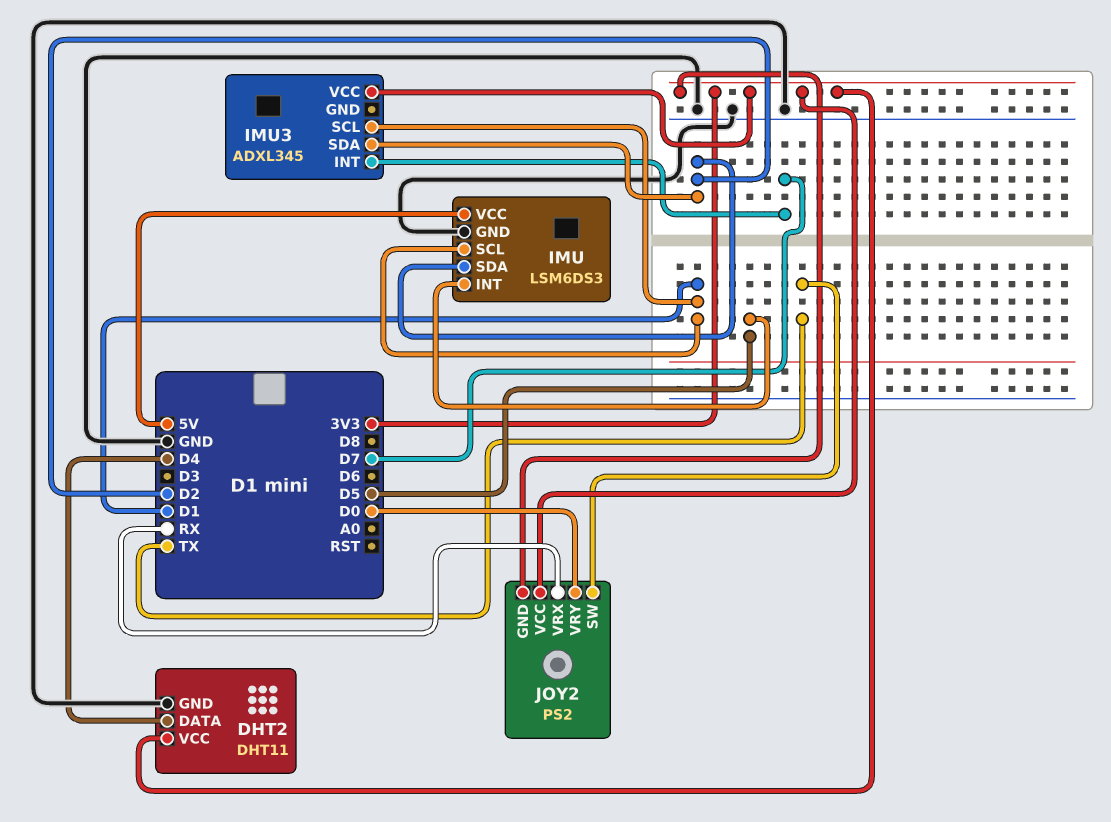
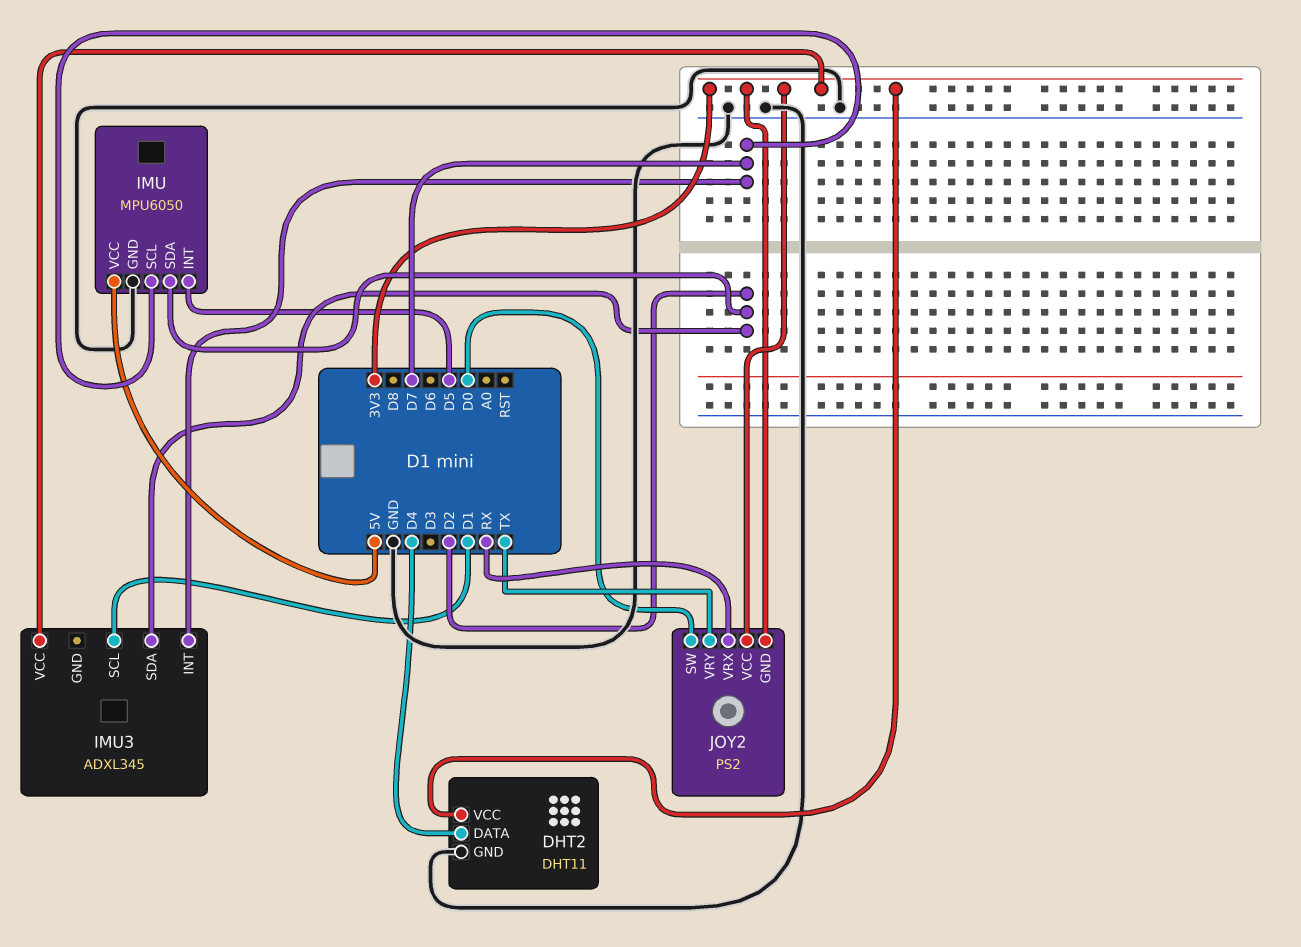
IMU: LSM6DS3 -> MPU6050
IMU pin SCL: D1 -> D7
JOY2 pin SW: TX -> D0
JOY2 pin VRY: D0 -> TX

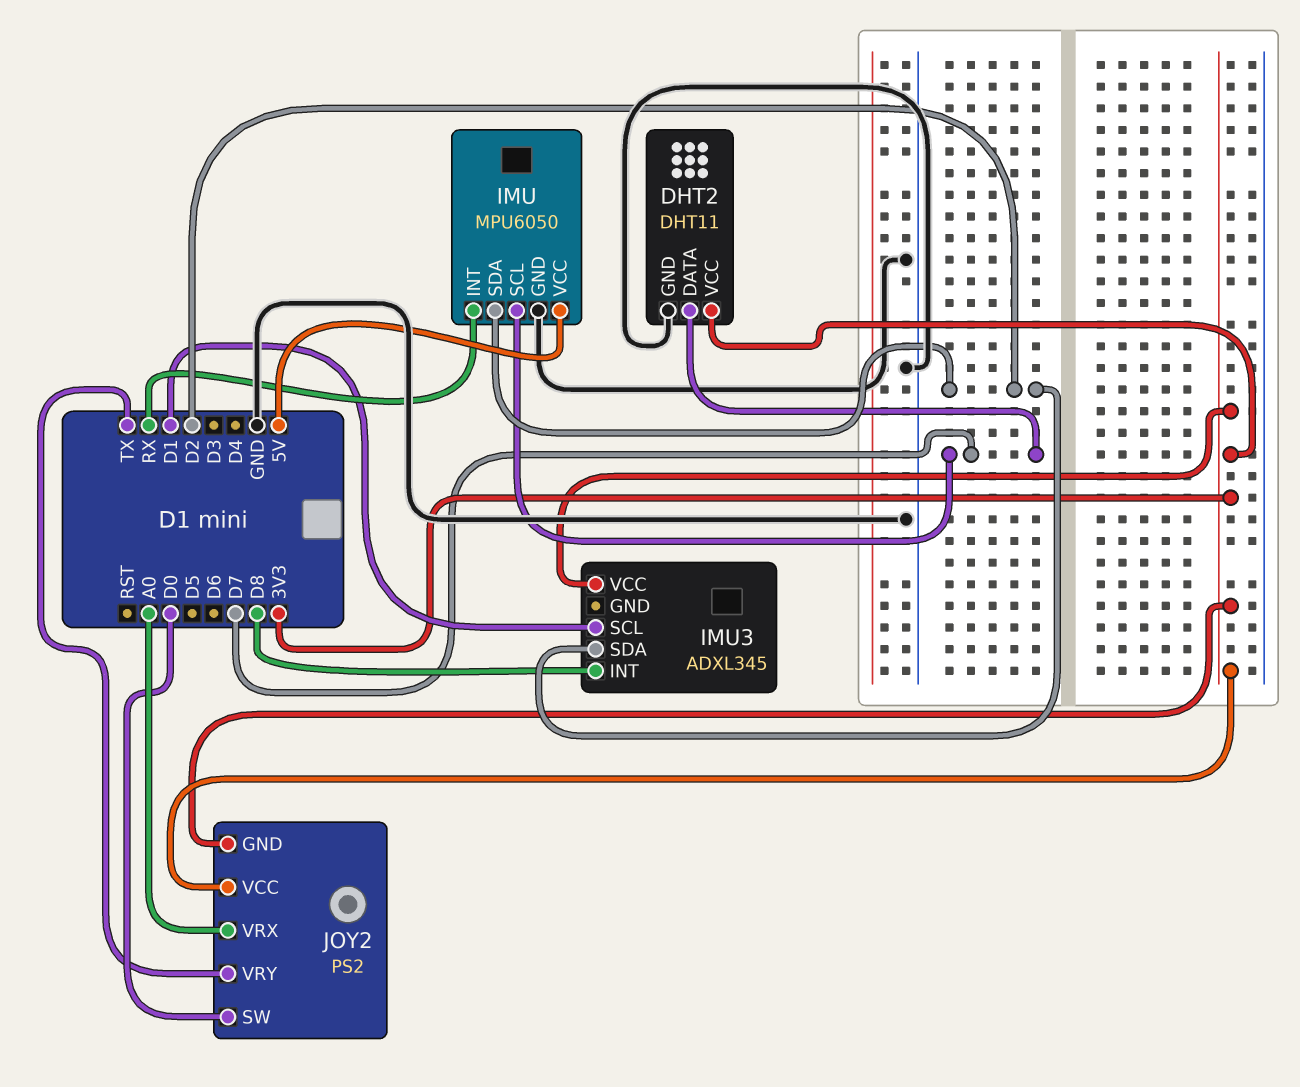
DHT2 pin DATA: D4 -> D7
IMU pin INT: D5 -> RX
IMU3 pin INT: D7 -> D8
JOY2 pin VRX: RX -> A0

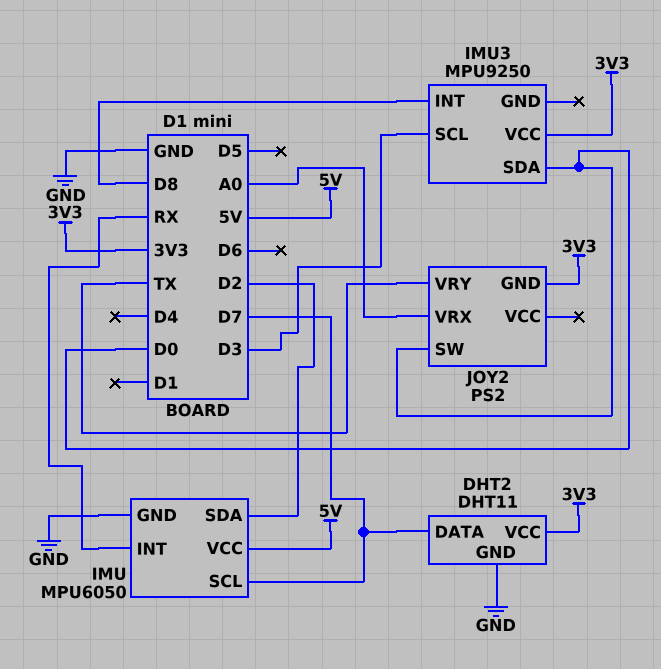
IMU3: ADXL345 -> MPU9250
IMU3 pin SCL: D1 -> D3
IMU3 pin SDA: D2 -> D0
JOY2 pin VCC: 3V3 -> none

